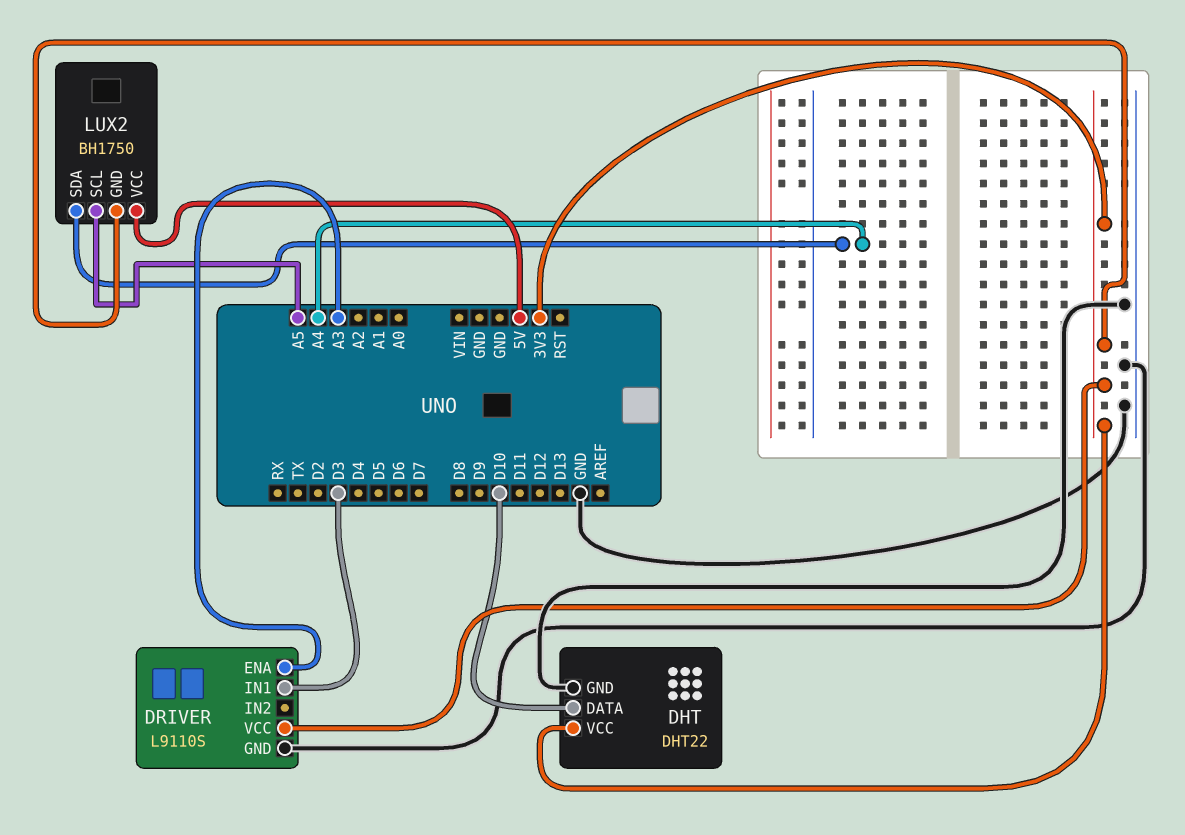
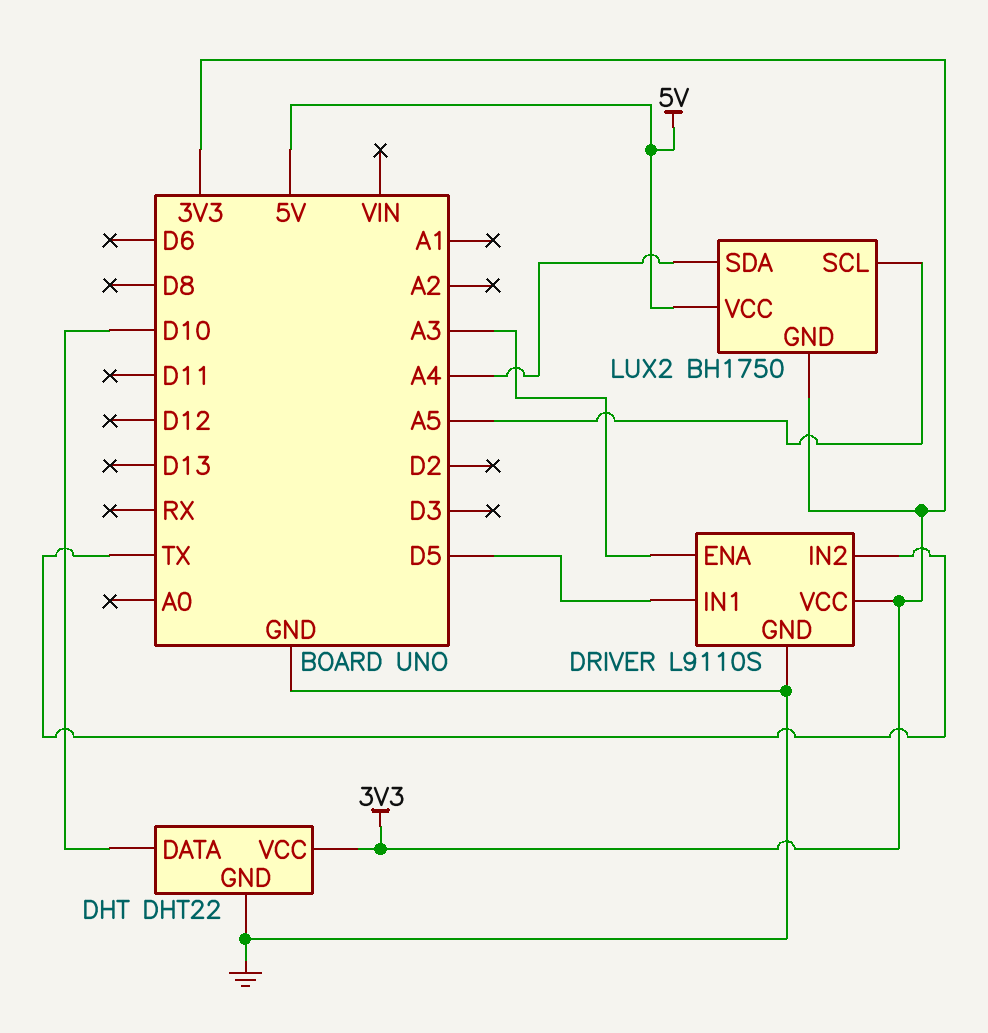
DRIVER pin IN1: D3 -> D5
DRIVER pin IN2: none -> TX

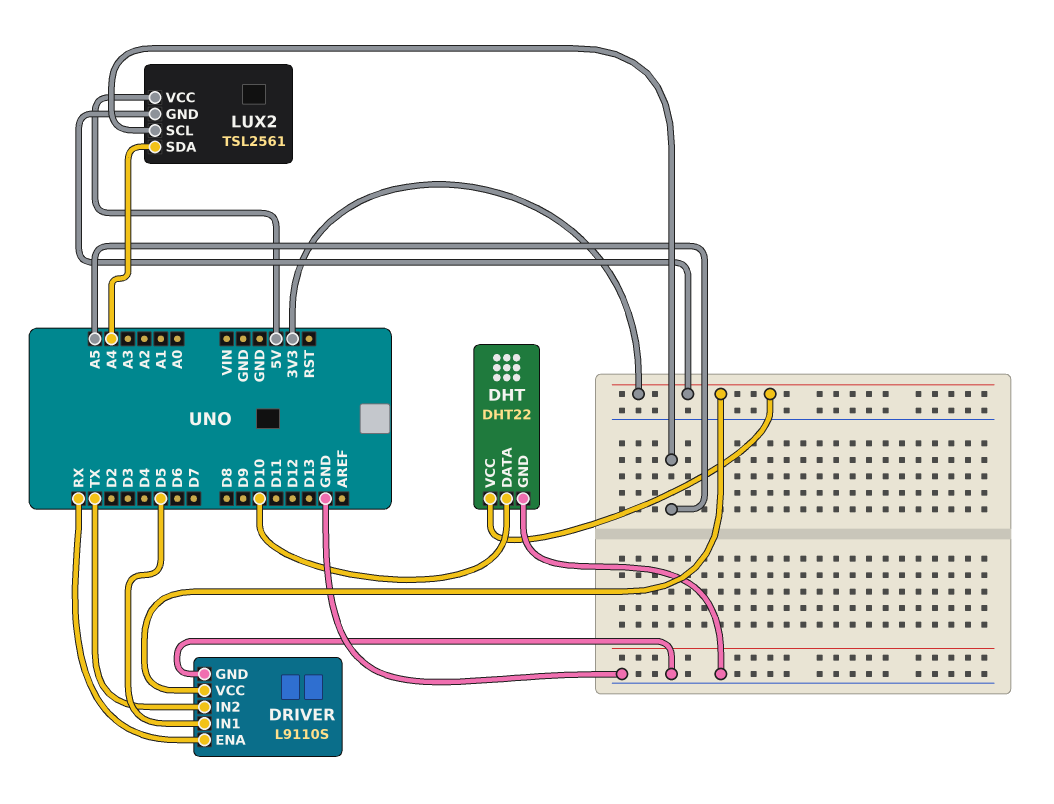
DRIVER pin ENA: A3 -> RX
LUX2: BH1750 -> TSL2561

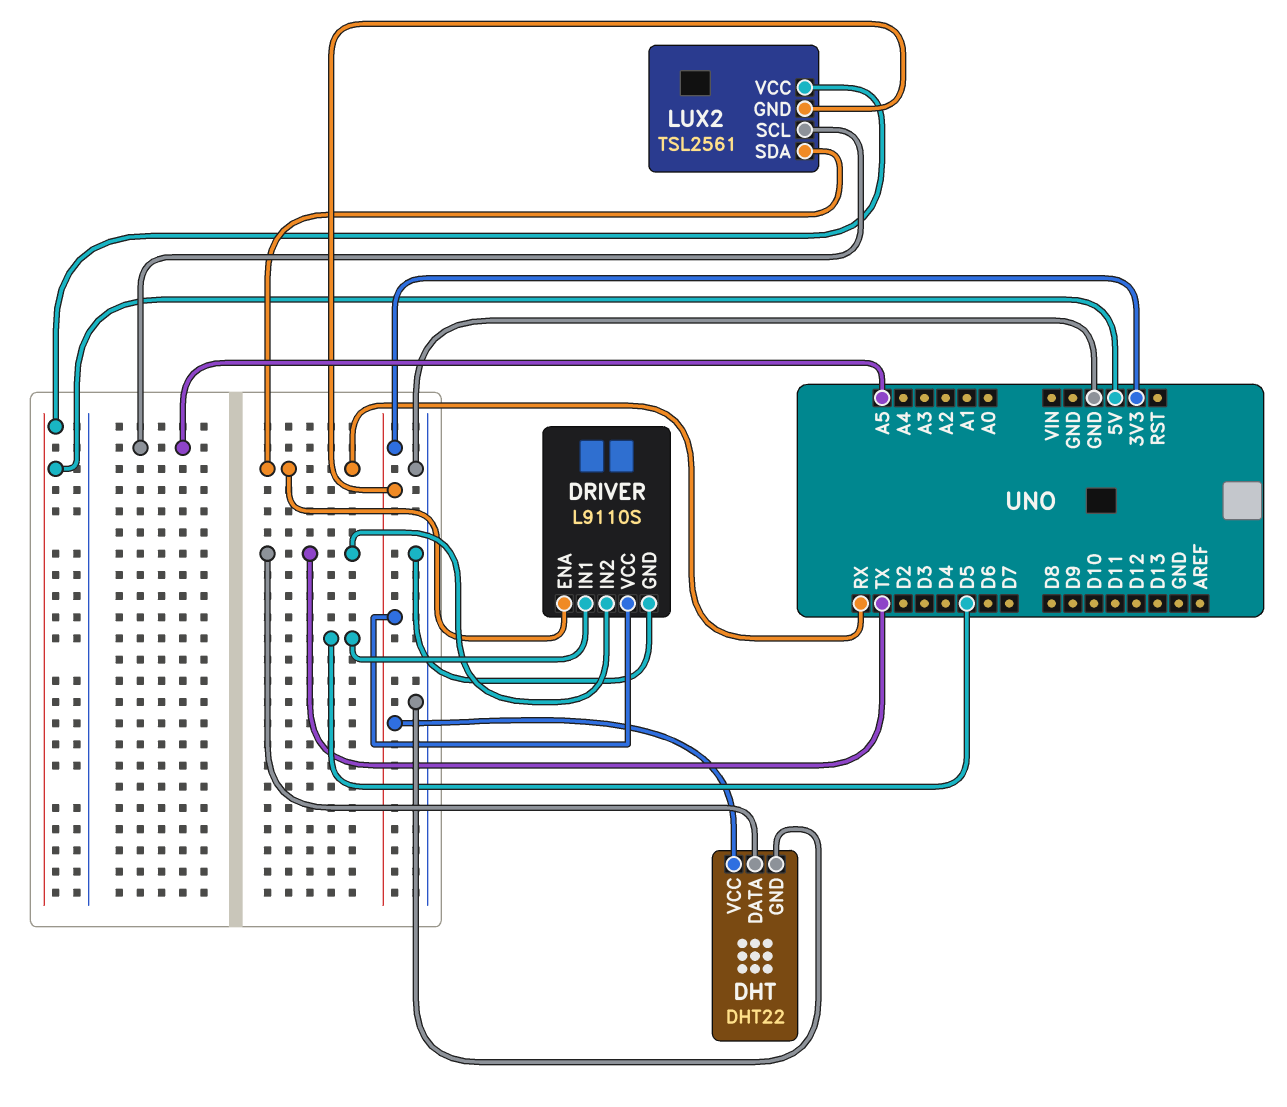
DHT pin DATA: D10 -> TX
LUX2 pin SDA: A4 -> RX

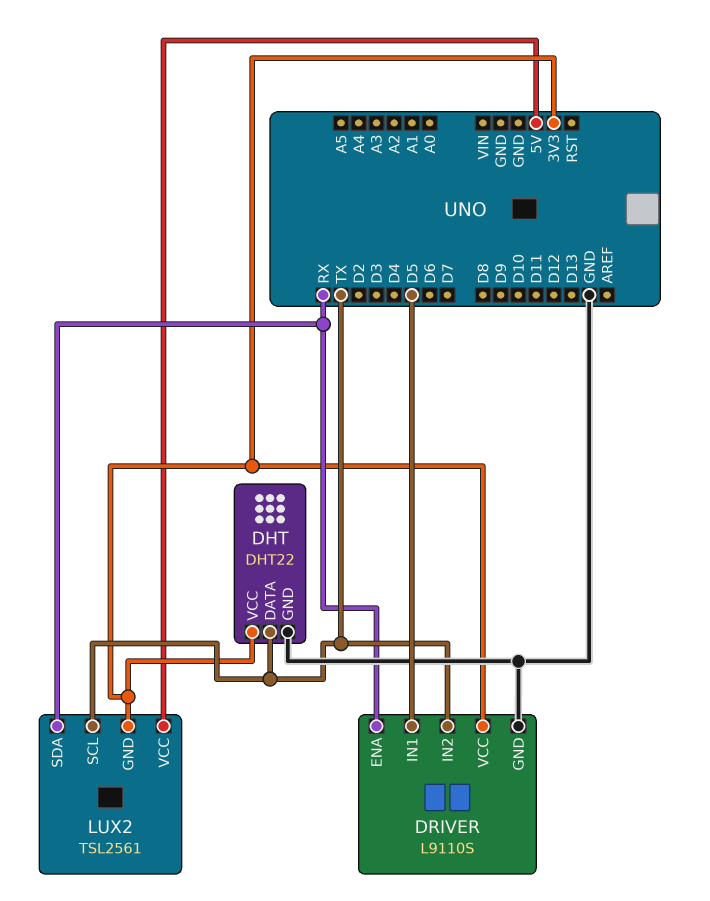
LUX2 pin SCL: A5 -> TX

